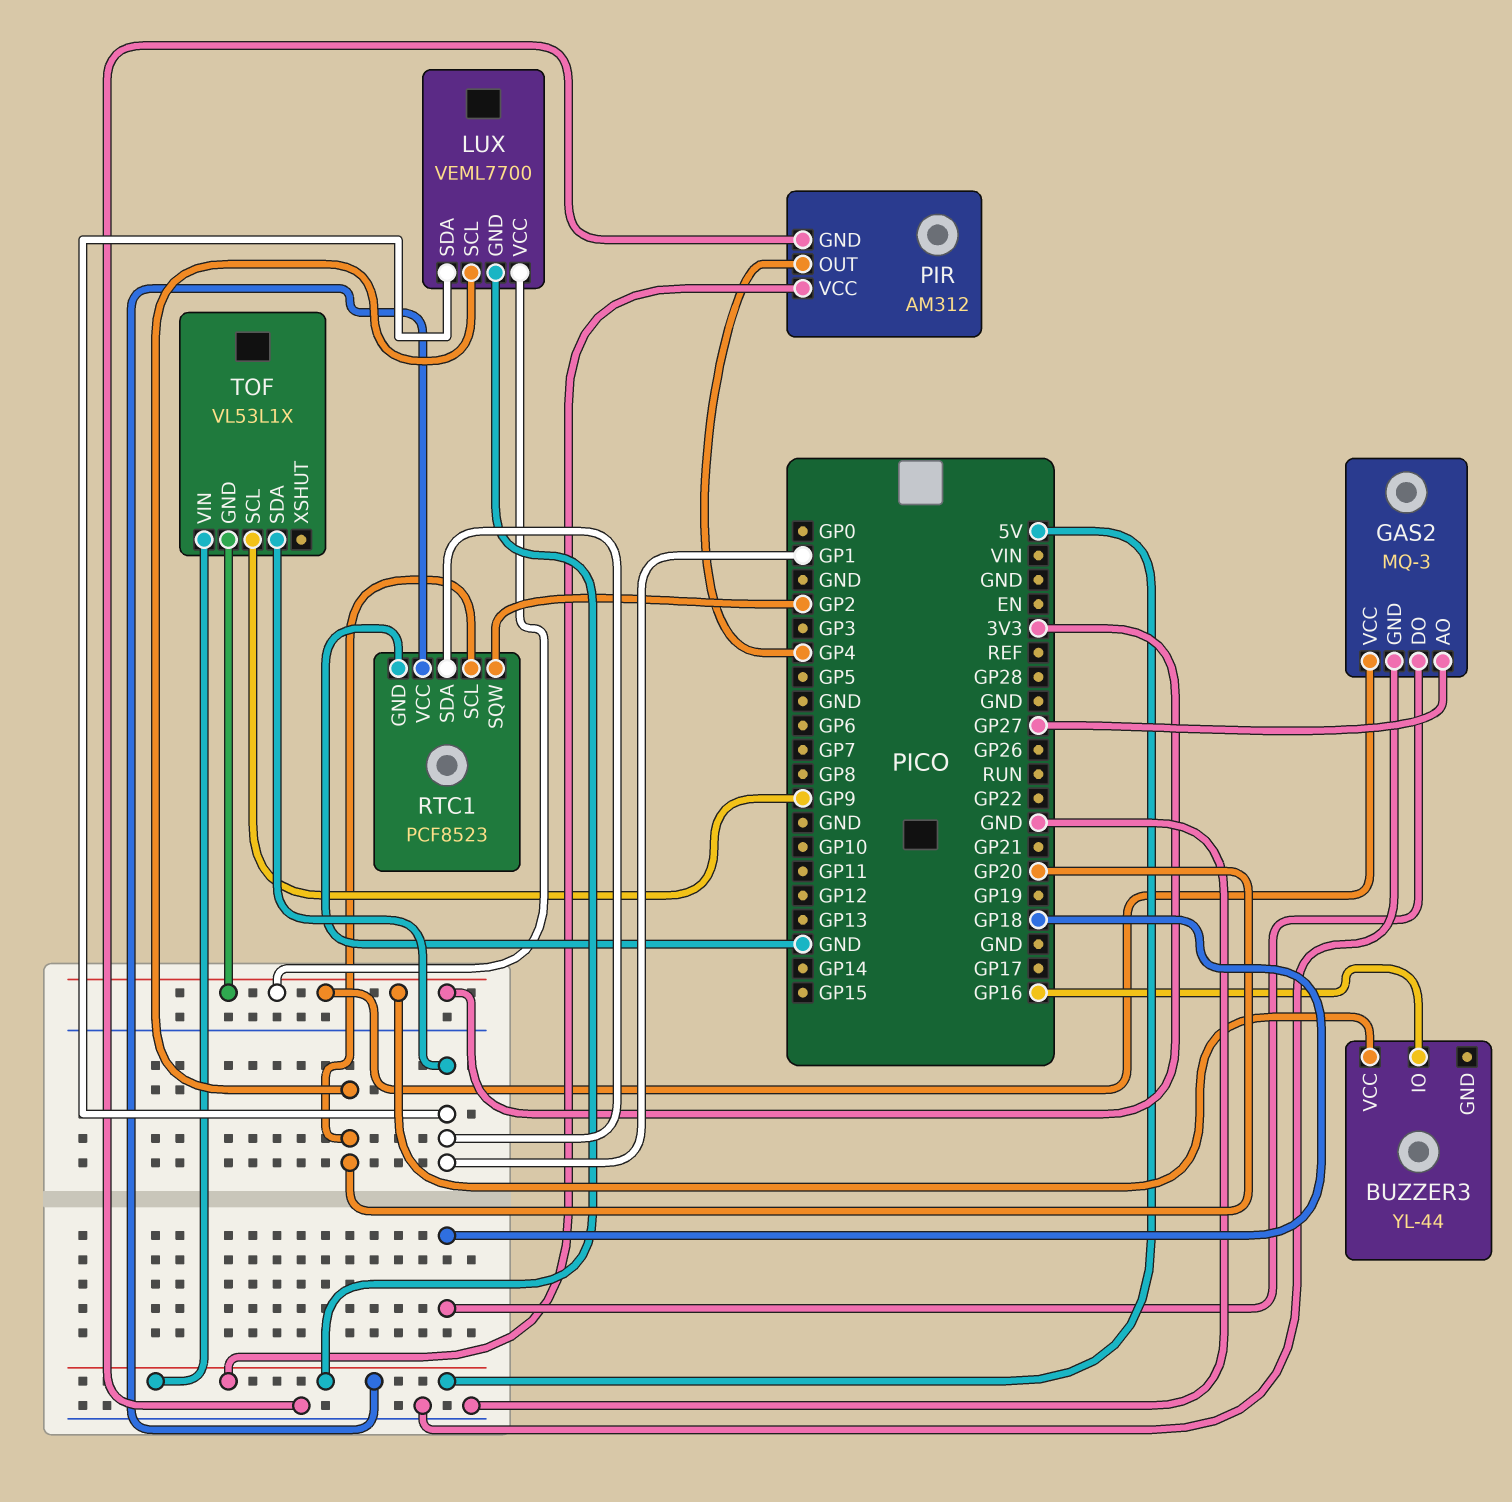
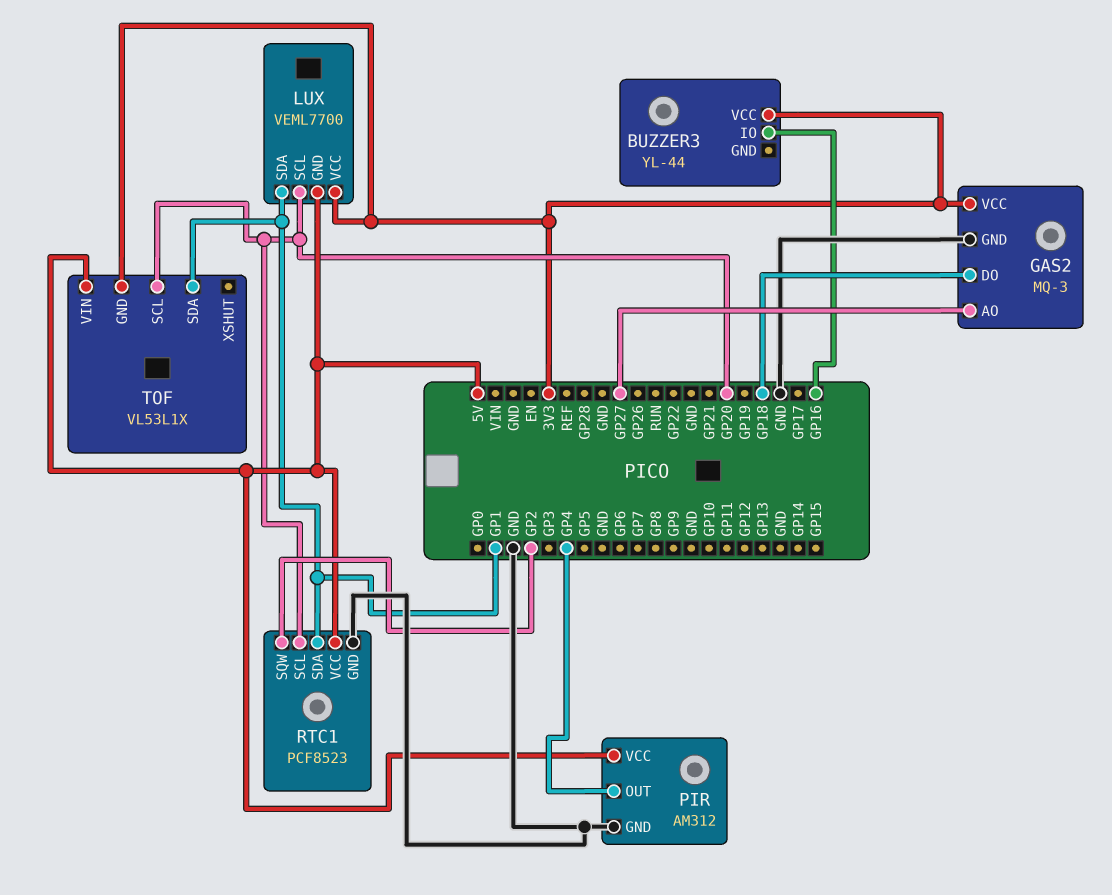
TOF pin SCL: GP9 -> GP20

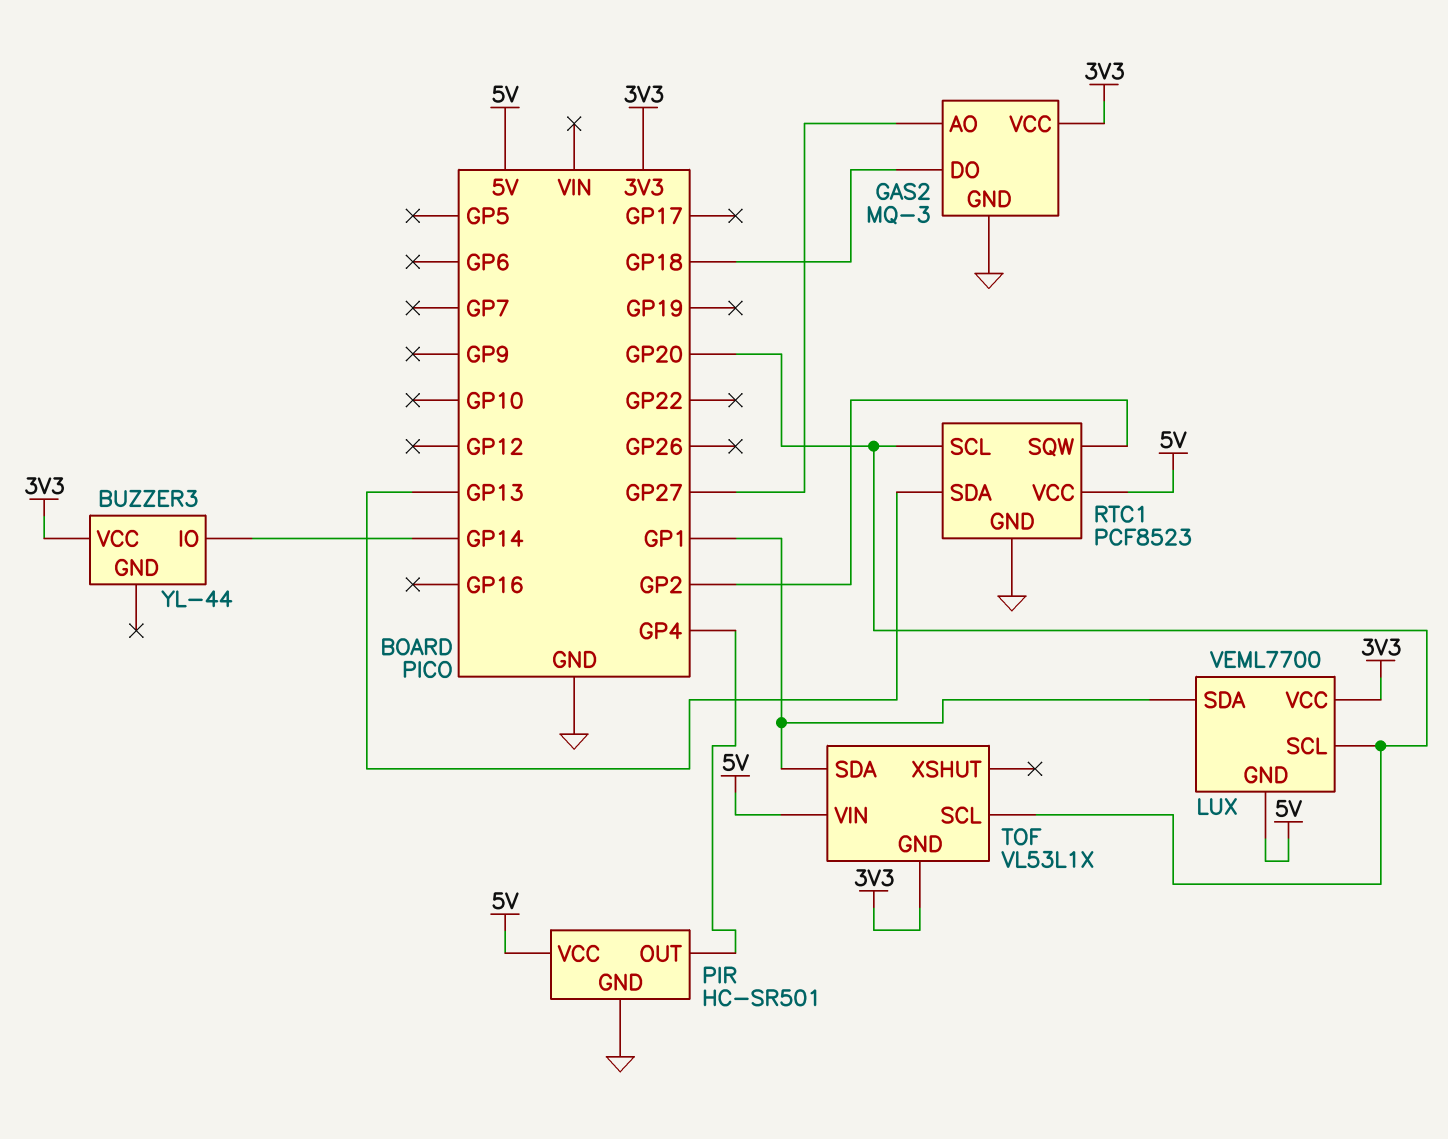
BUZZER3 pin IO: GP16 -> GP14
PIR: AM312 -> HC-SR501
RTC1 pin SDA: GP1 -> GP13

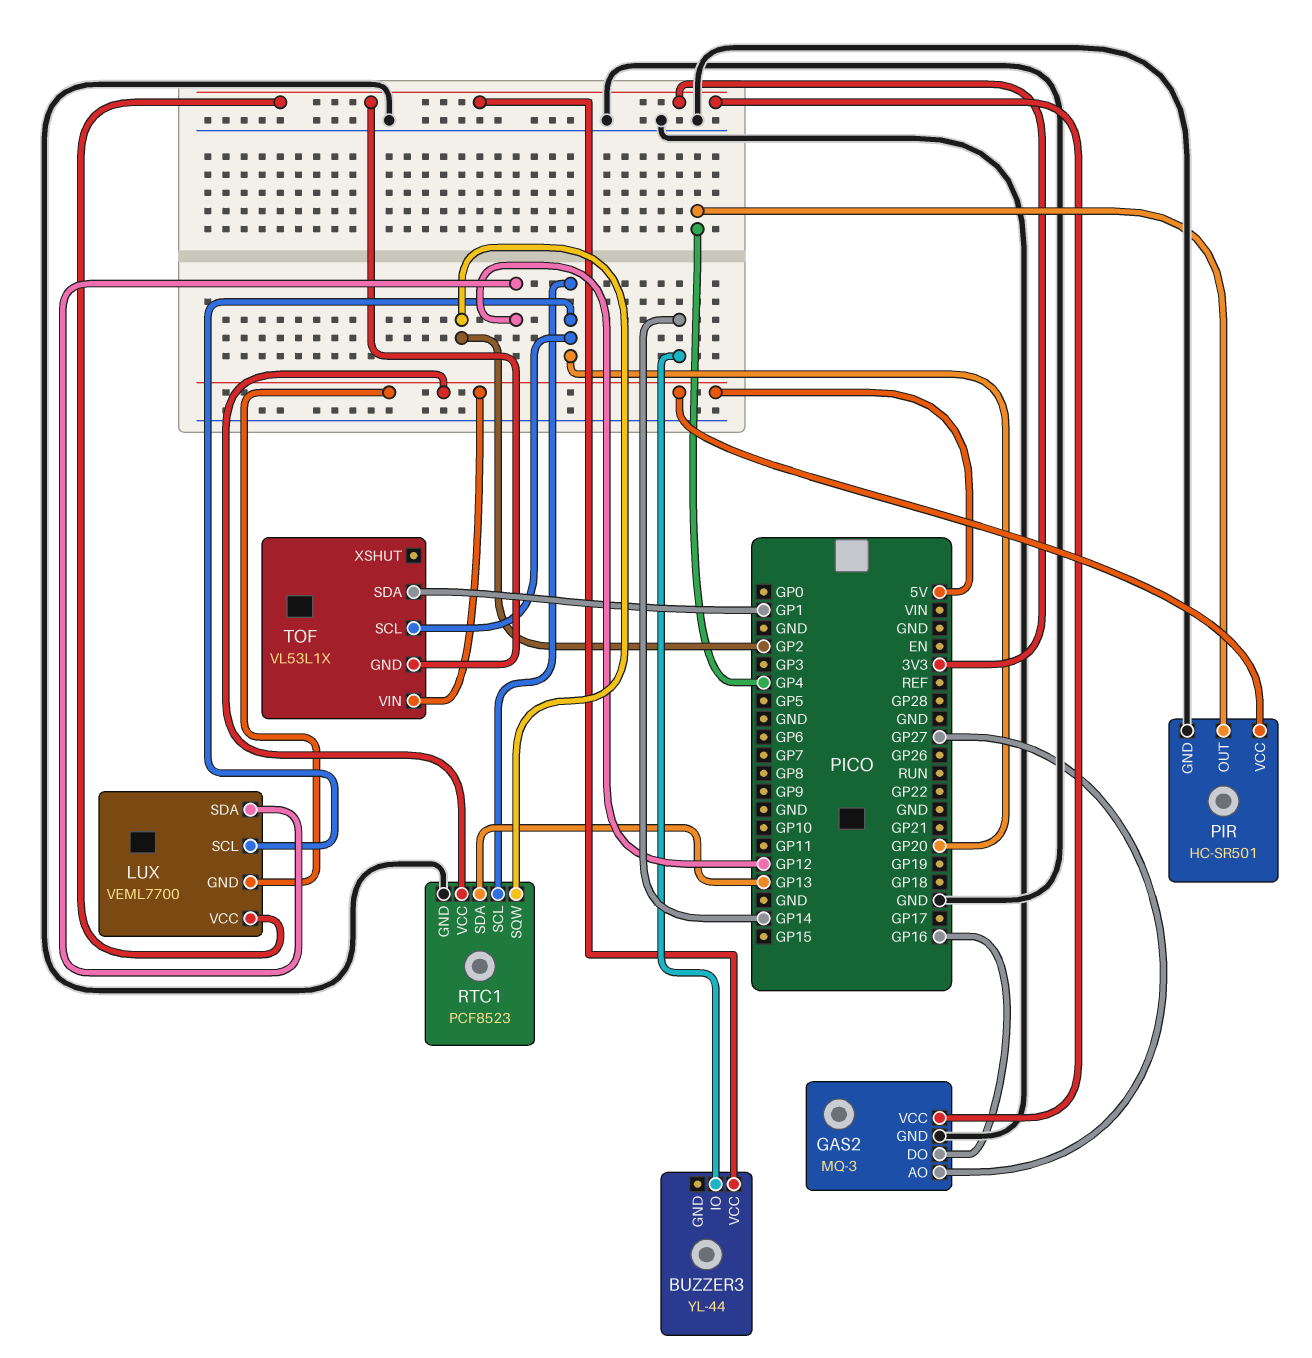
GAS2 pin DO: GP18 -> GP16
LUX pin SDA: GP1 -> GP12

